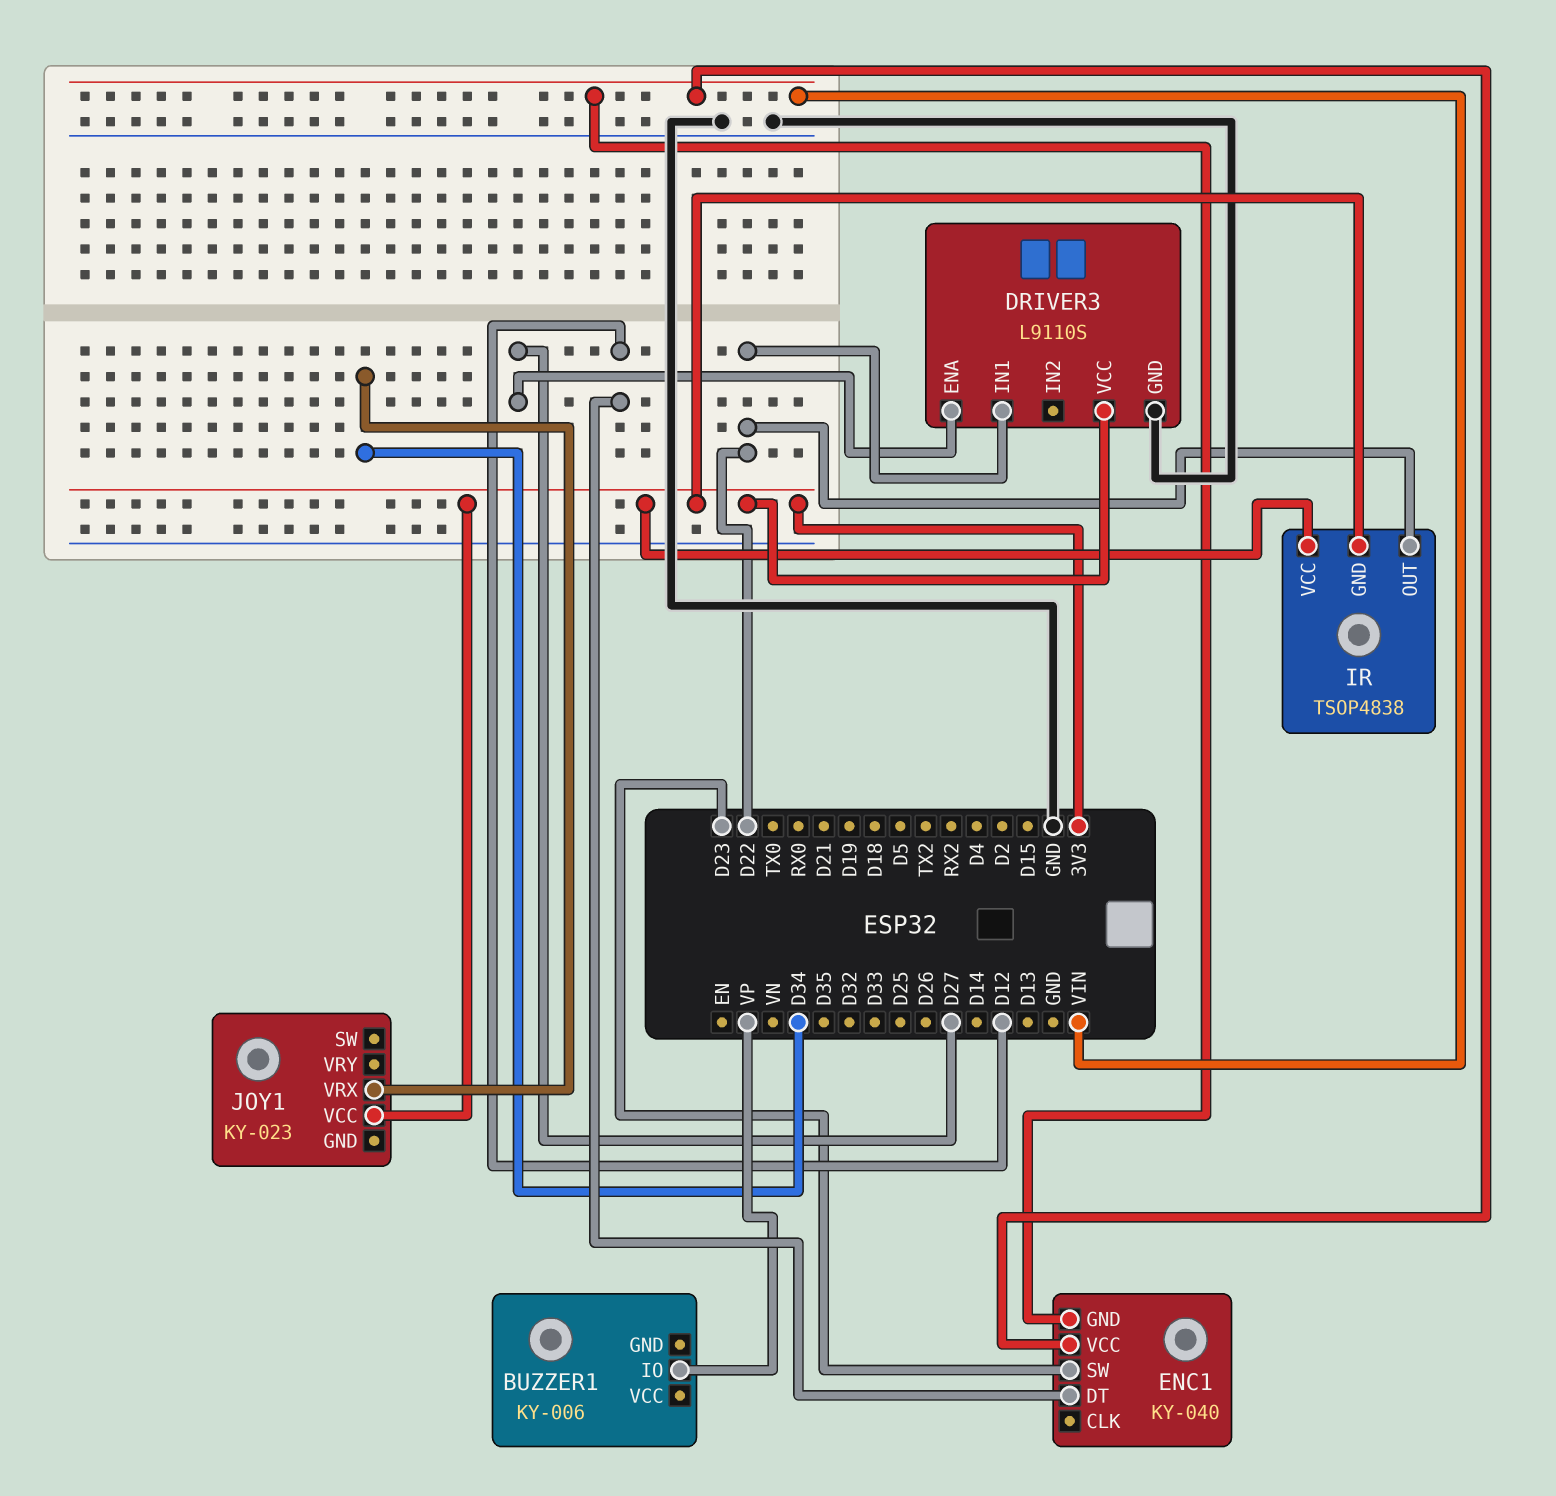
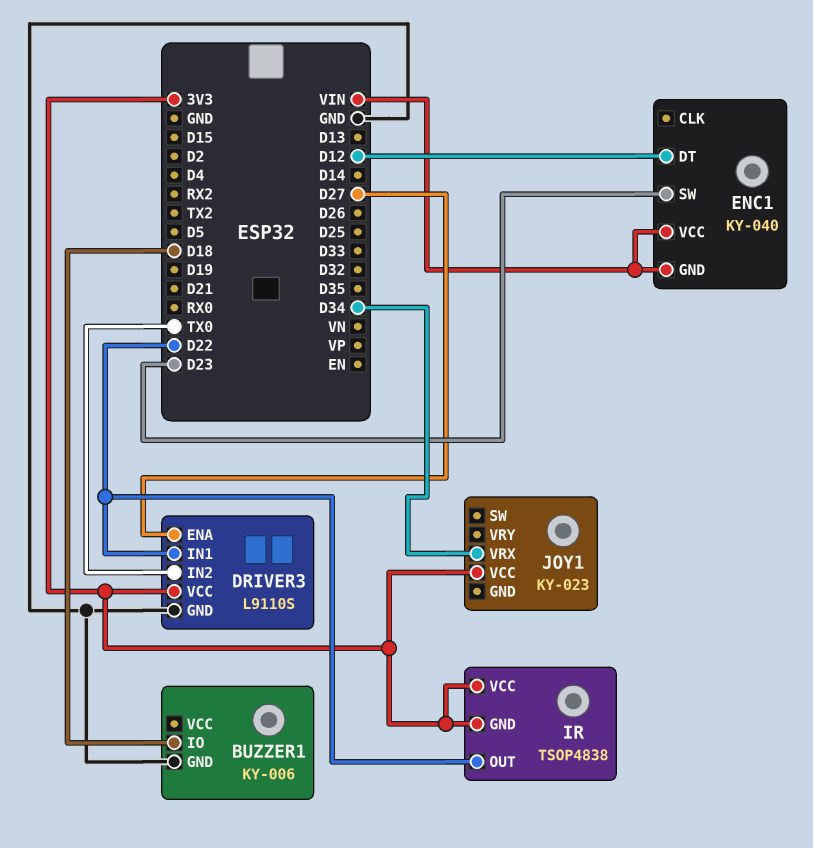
BUZZER1 pin GND: none -> GND
BUZZER1 pin IO: VP -> D18
DRIVER3 pin IN2: none -> TX0

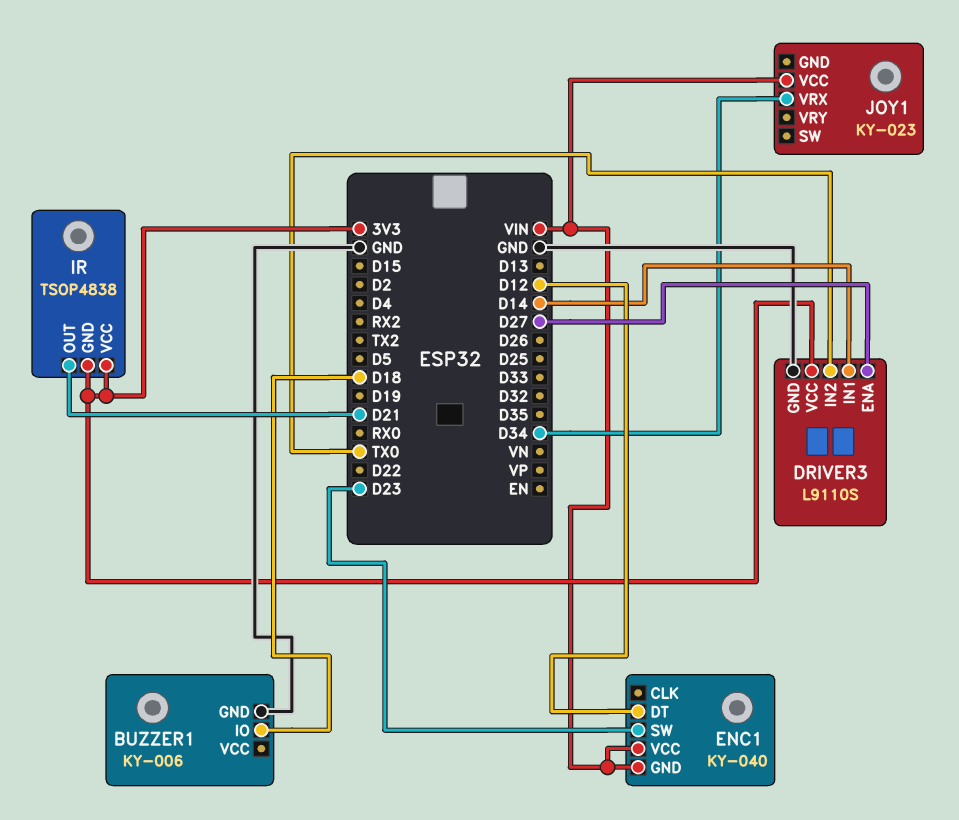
DRIVER3 pin IN1: D22 -> D14
IR pin OUT: D22 -> D21
JOY1 pin VCC: 3V3 -> VIN

